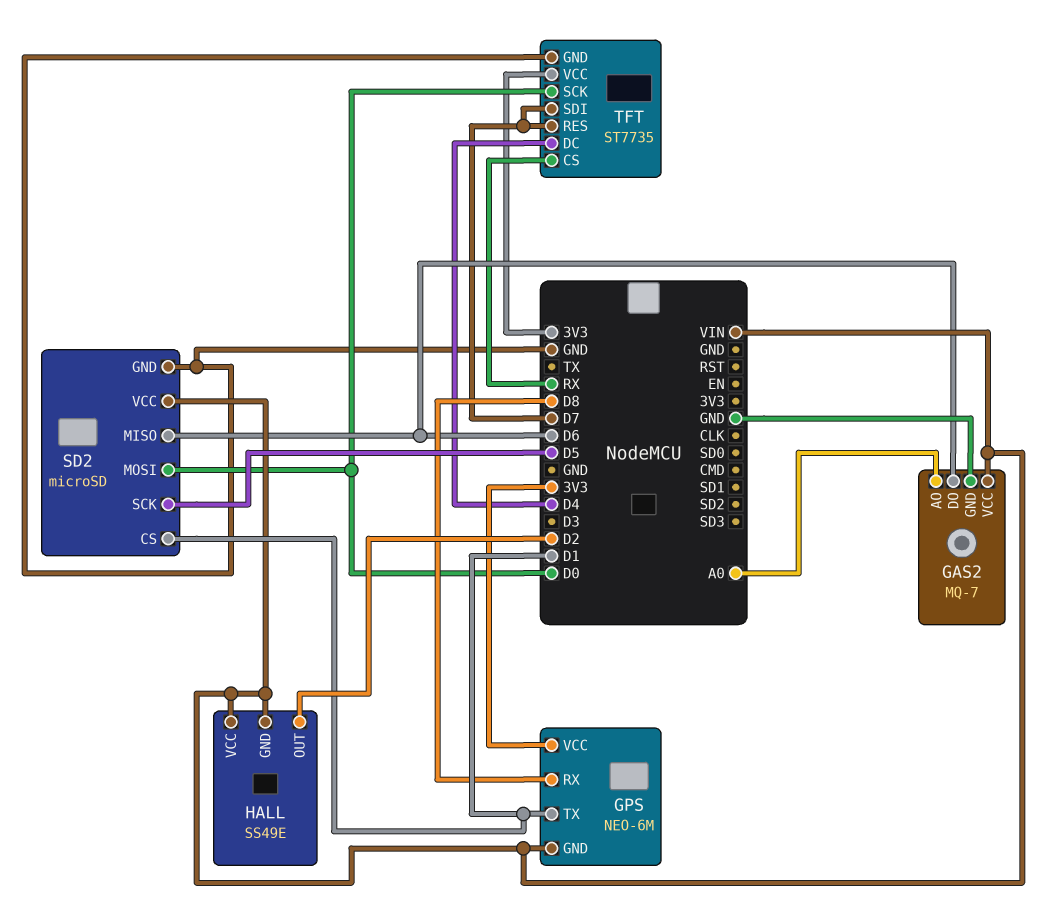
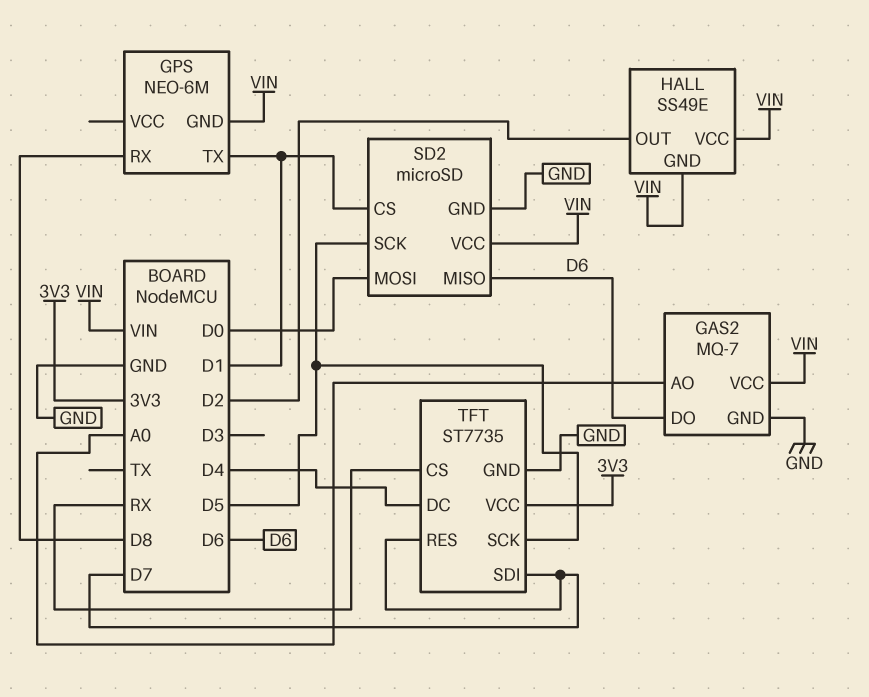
GPS pin VCC: 3V3 -> none
TFT pin SCK: D0 -> D5

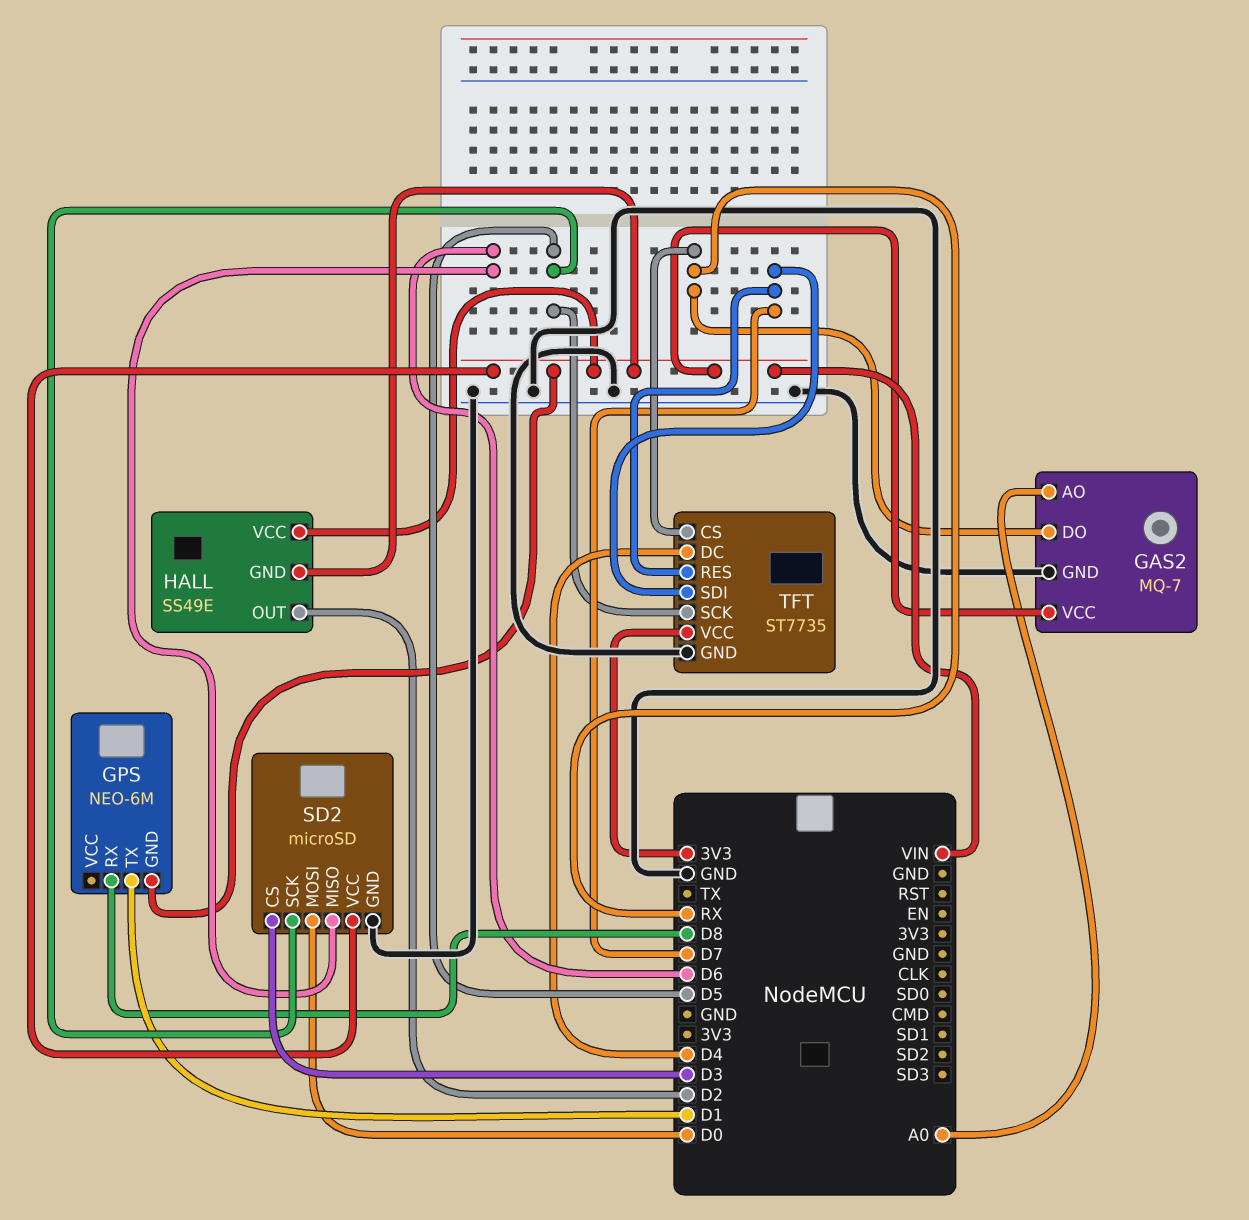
GAS2 pin DO: D6 -> RX
SD2 pin CS: D1 -> D3

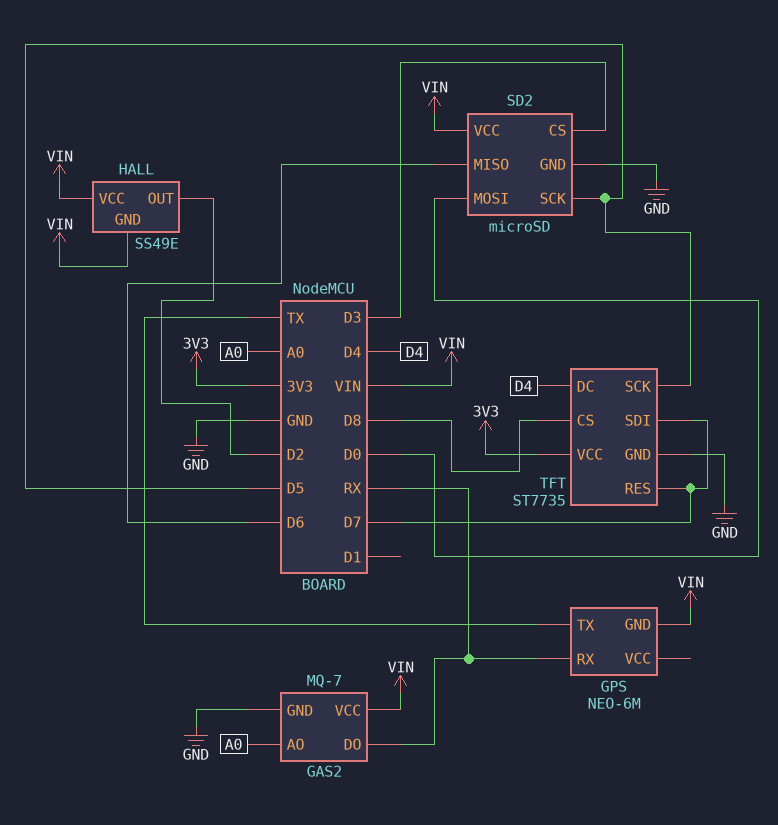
GPS pin RX: D8 -> RX
GPS pin TX: D1 -> TX
TFT pin CS: RX -> D8

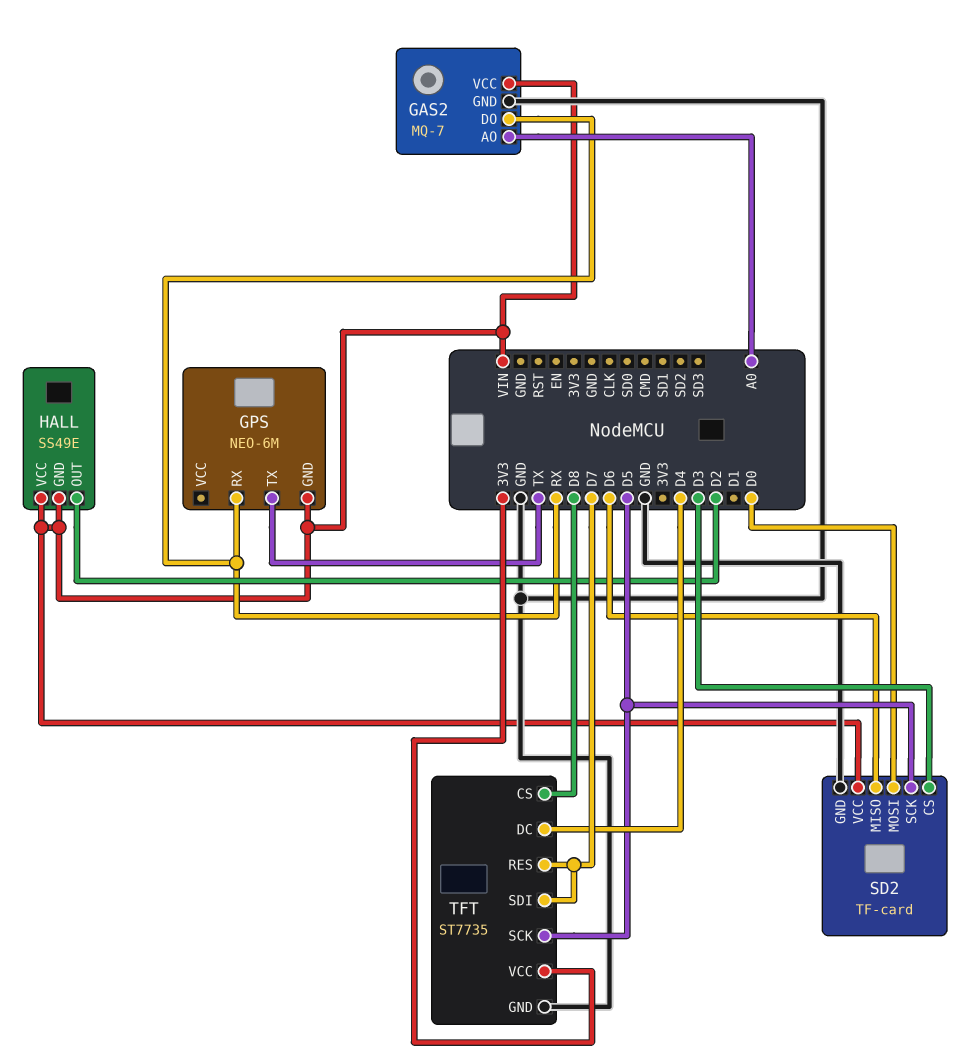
SD2: microSD -> TF-card

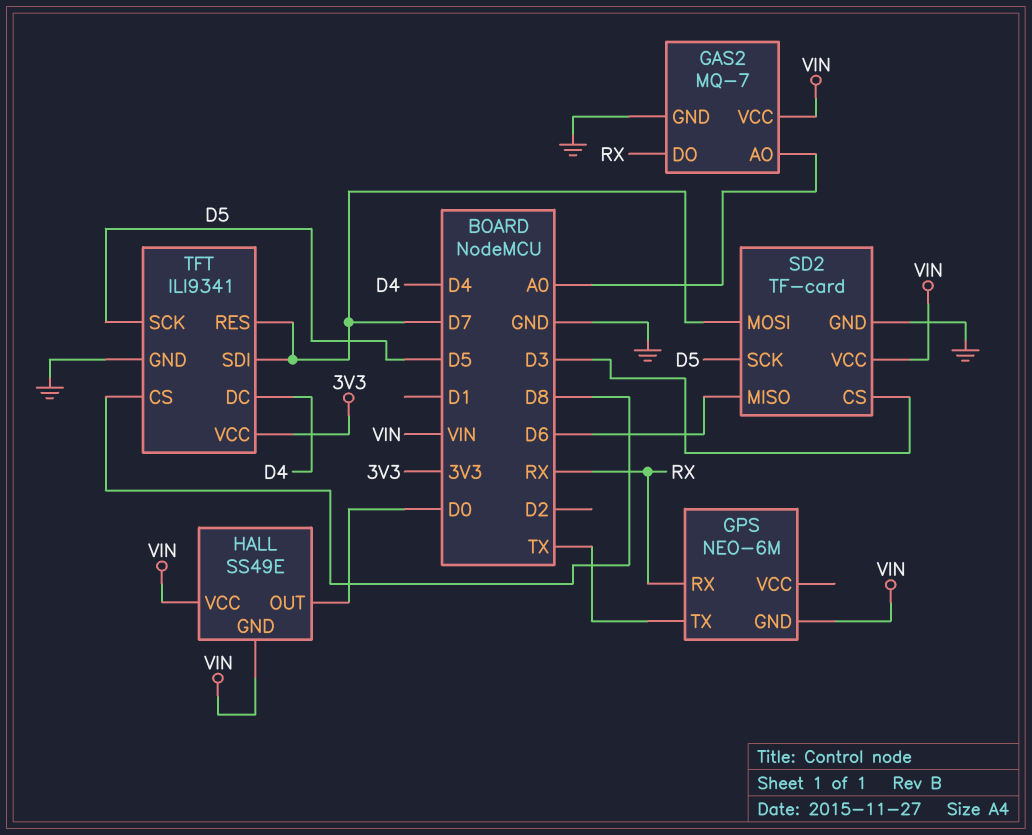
HALL pin OUT: D2 -> D0
SD2 pin MOSI: D0 -> D7
TFT: ST7735 -> ILI9341

